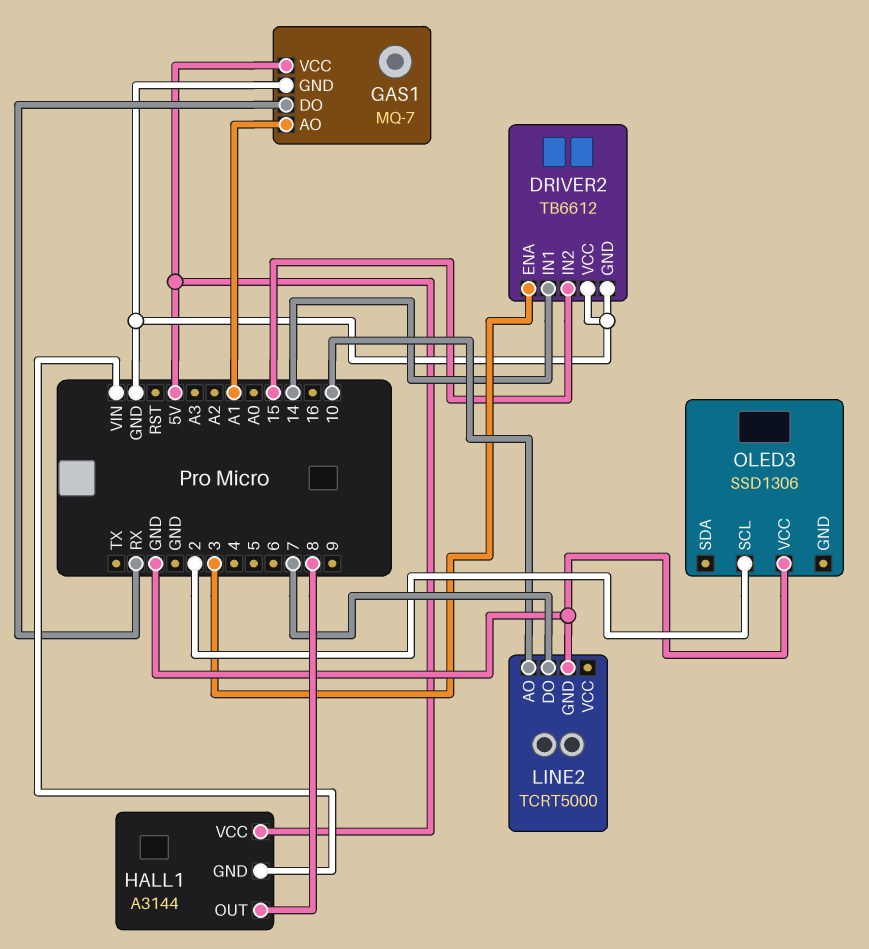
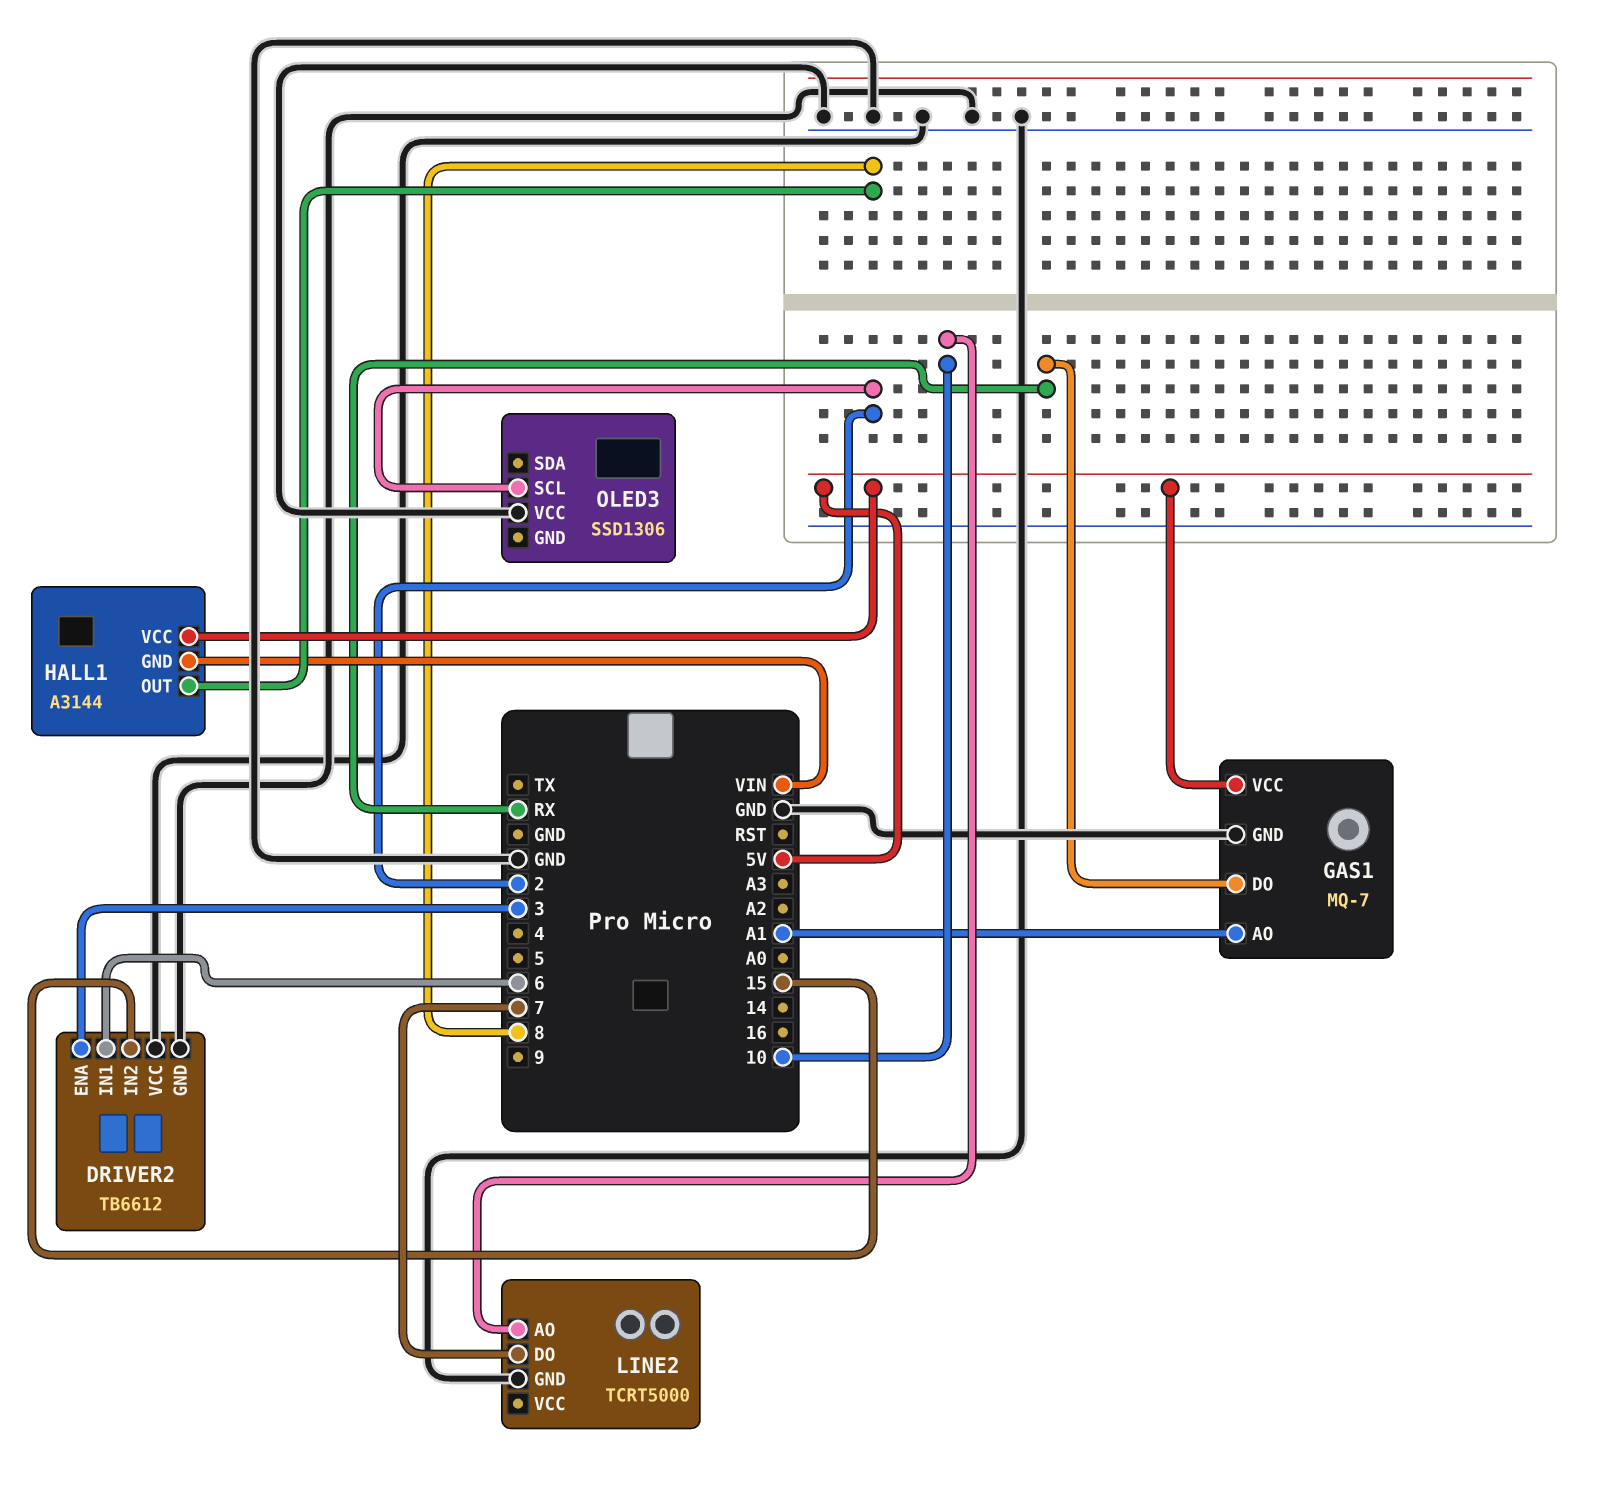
DRIVER2 pin IN1: 14 -> 6

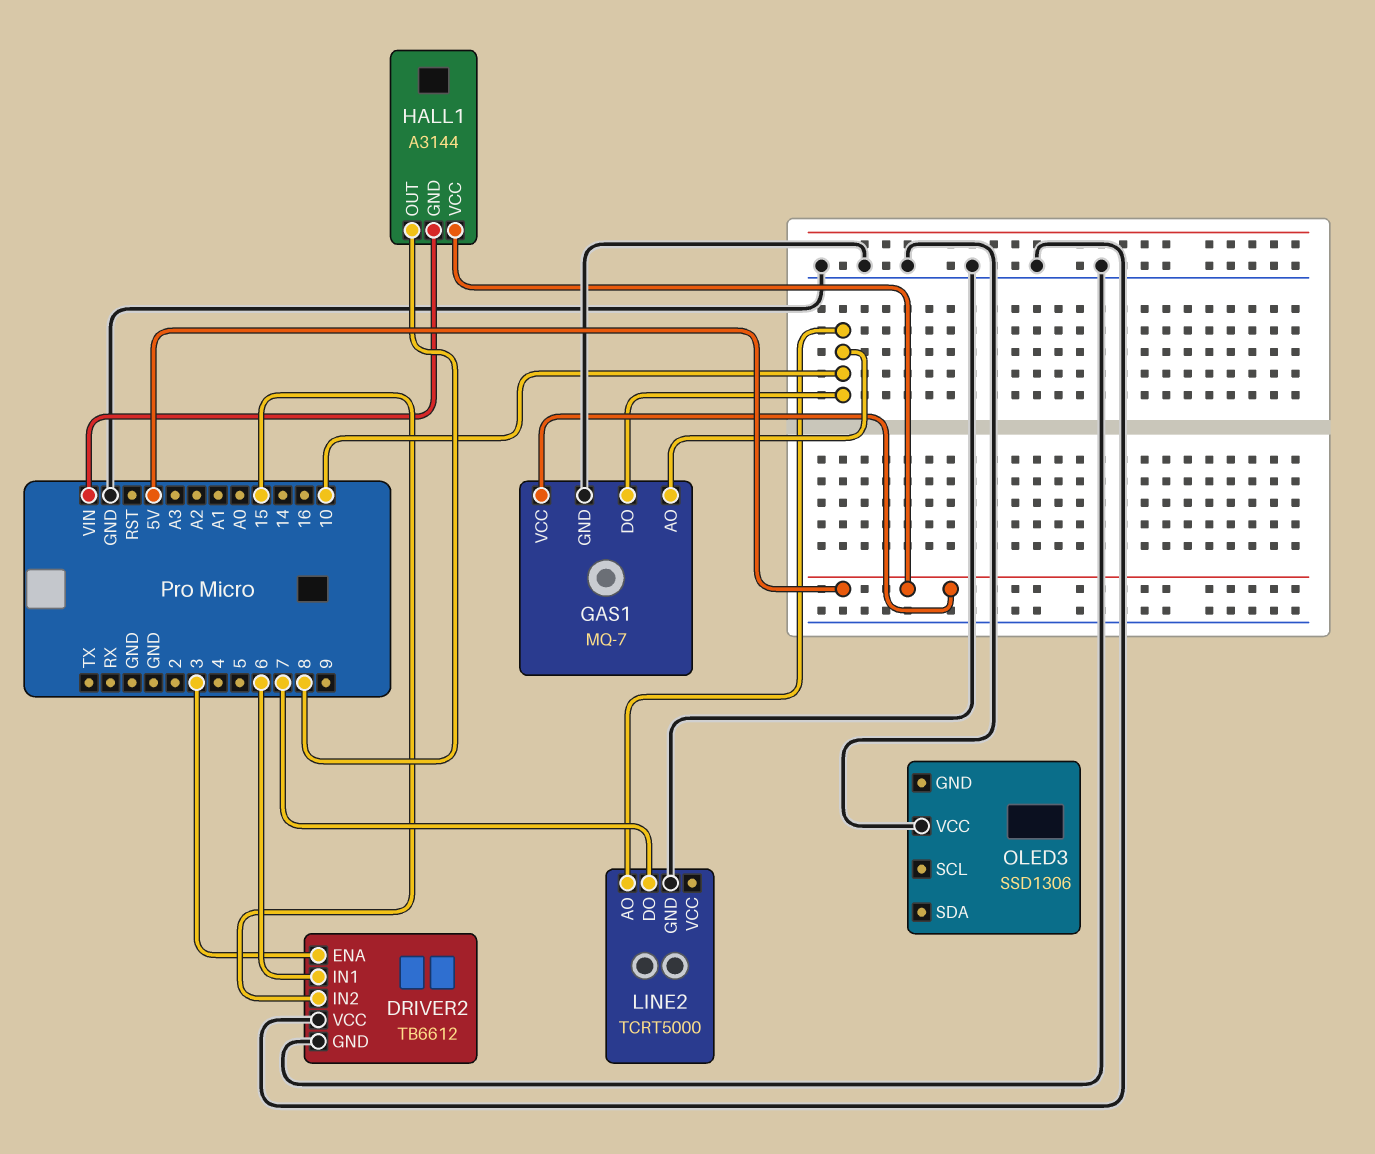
GAS1 pin AO: A1 -> 10
GAS1 pin DO: RX -> 10
OLED3 pin SCL: 2 -> none

